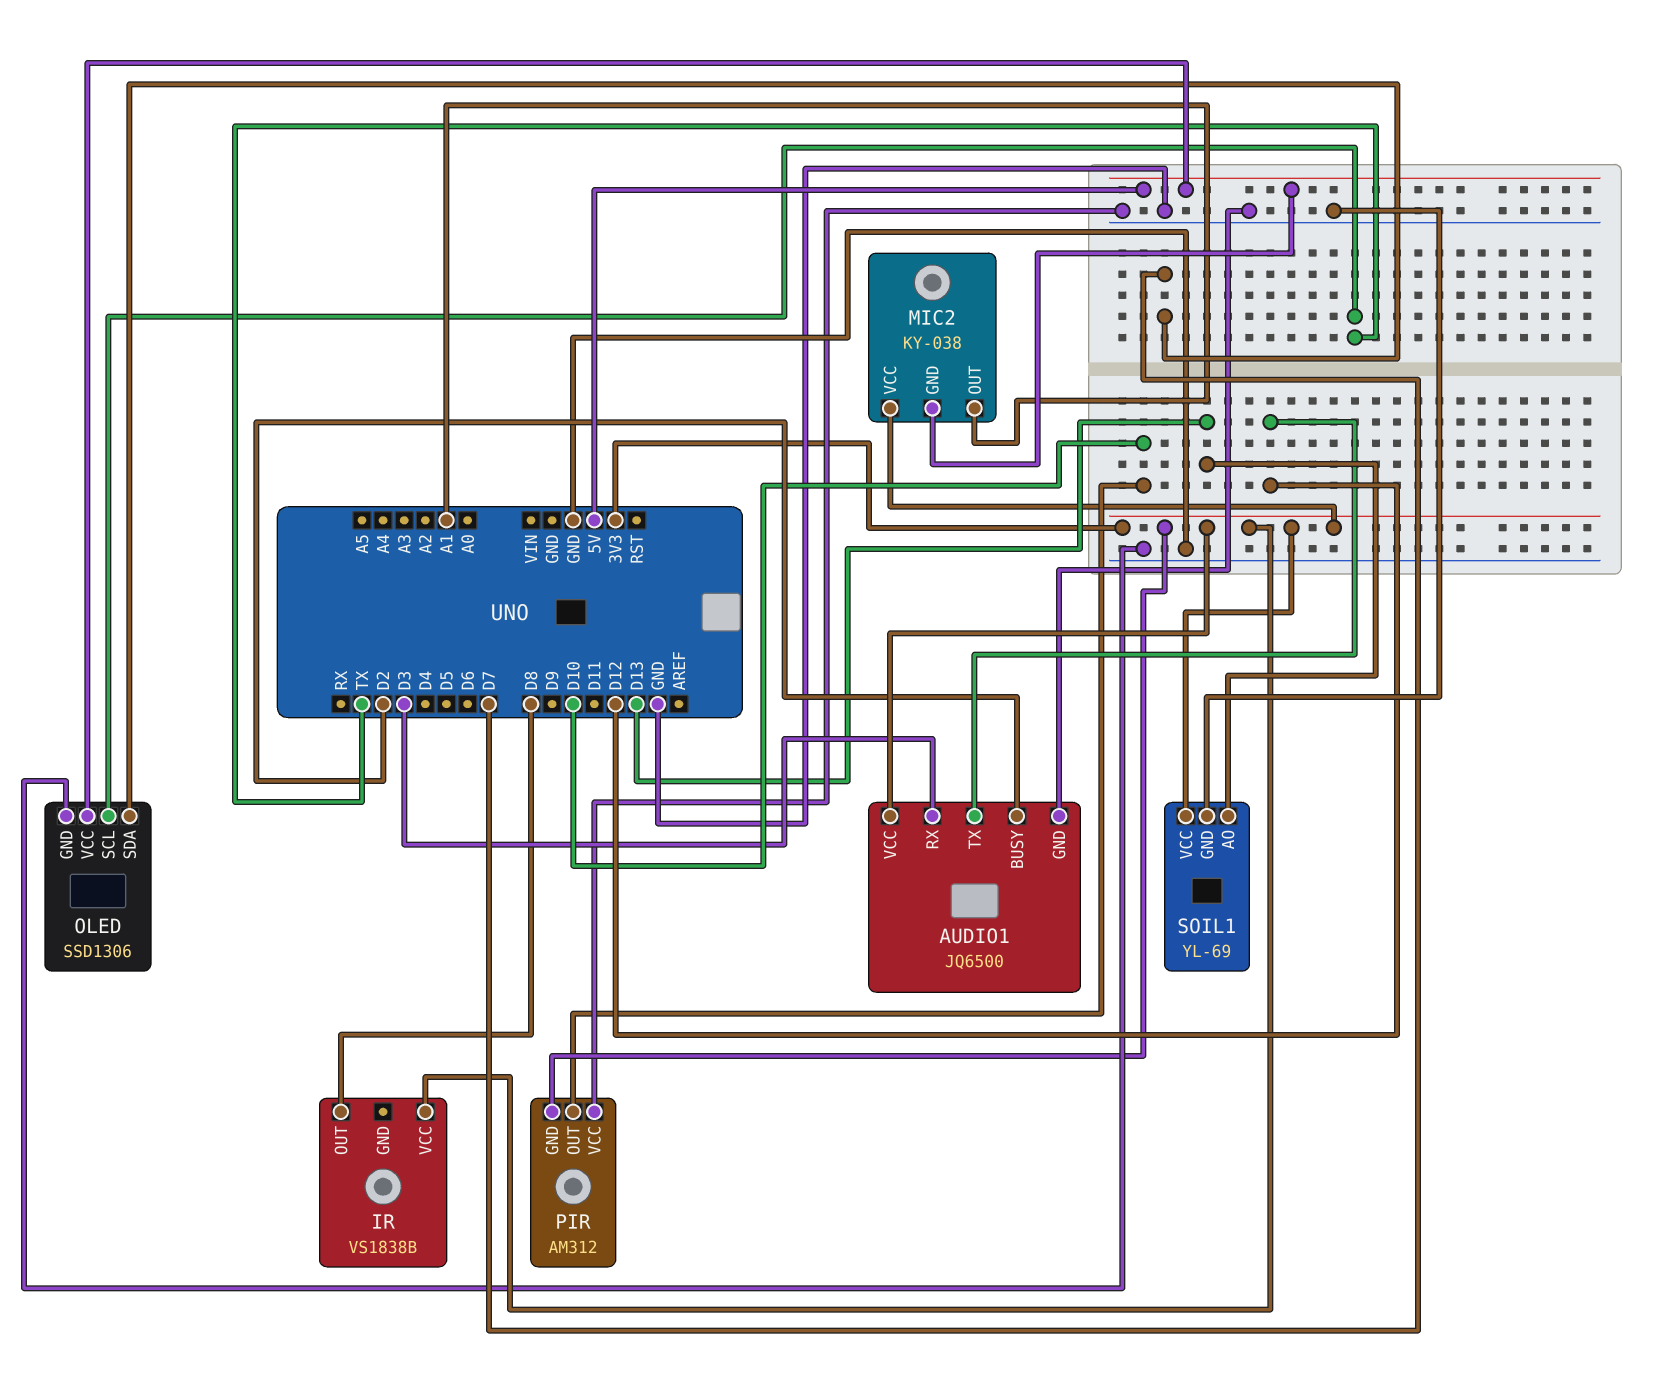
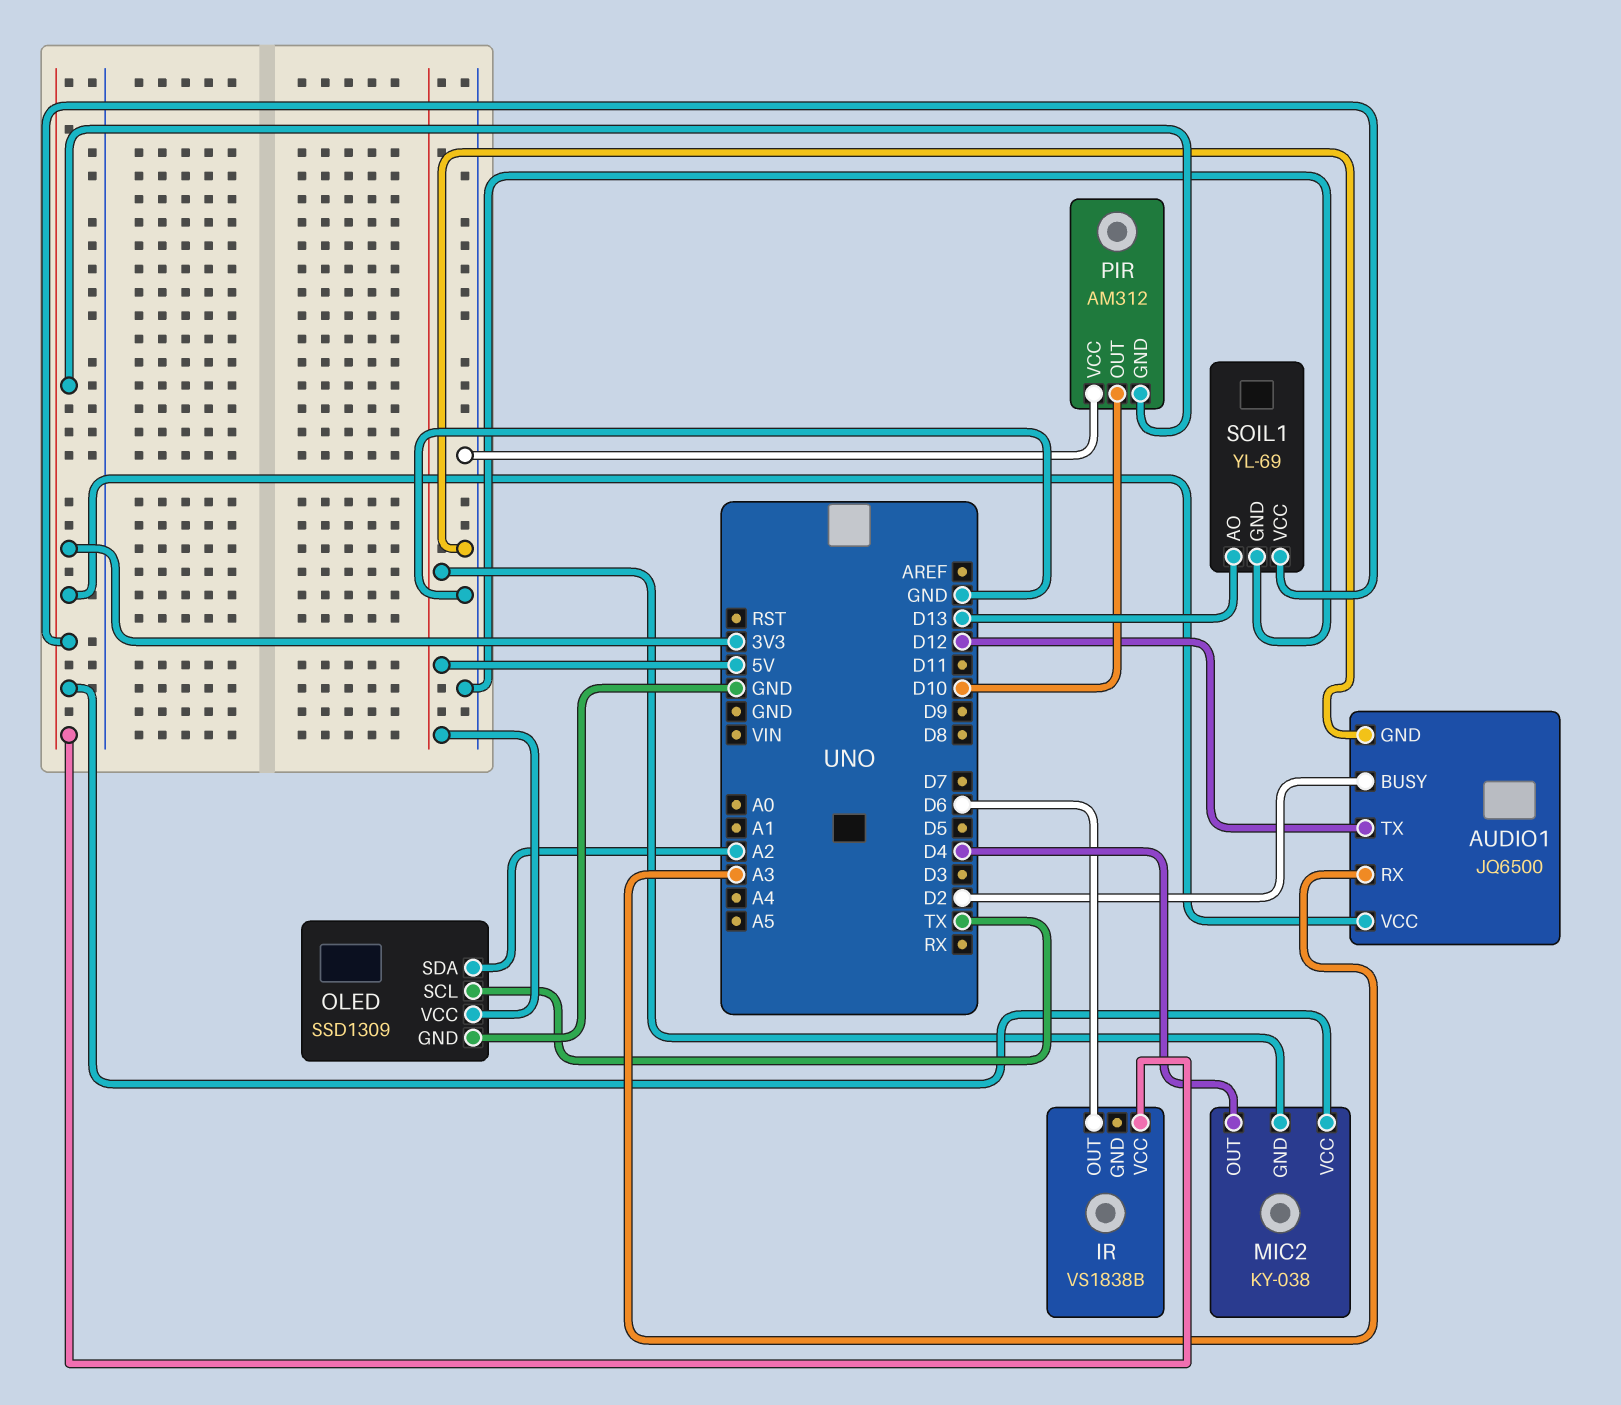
AUDIO1 pin RX: D3 -> A3
IR pin OUT: D8 -> D6
MIC2 pin OUT: A1 -> D4
OLED: SSD1306 -> SSD1309
OLED pin SDA: D7 -> A2

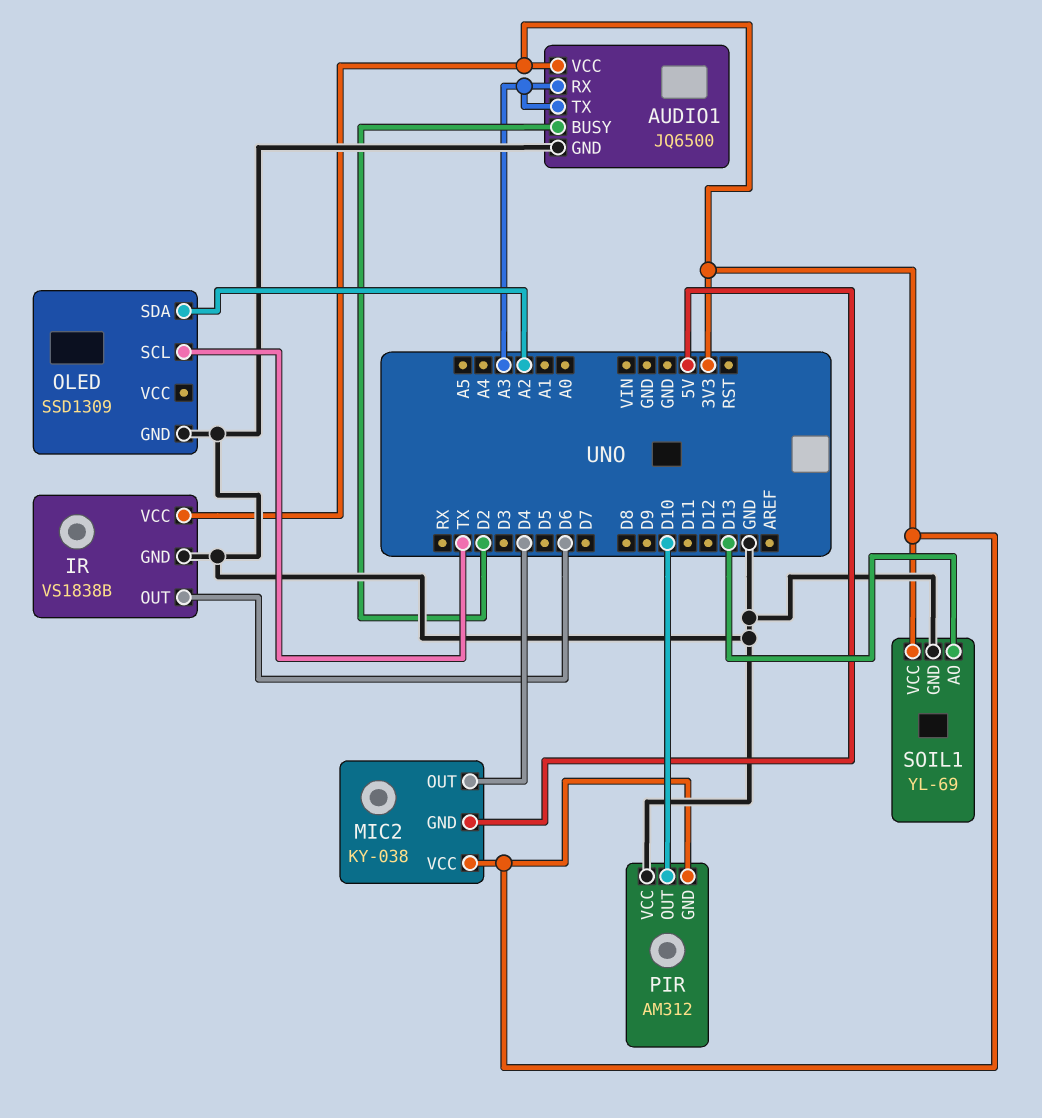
AUDIO1 pin TX: D12 -> A3
IR pin GND: none -> GND
OLED pin VCC: 5V -> none

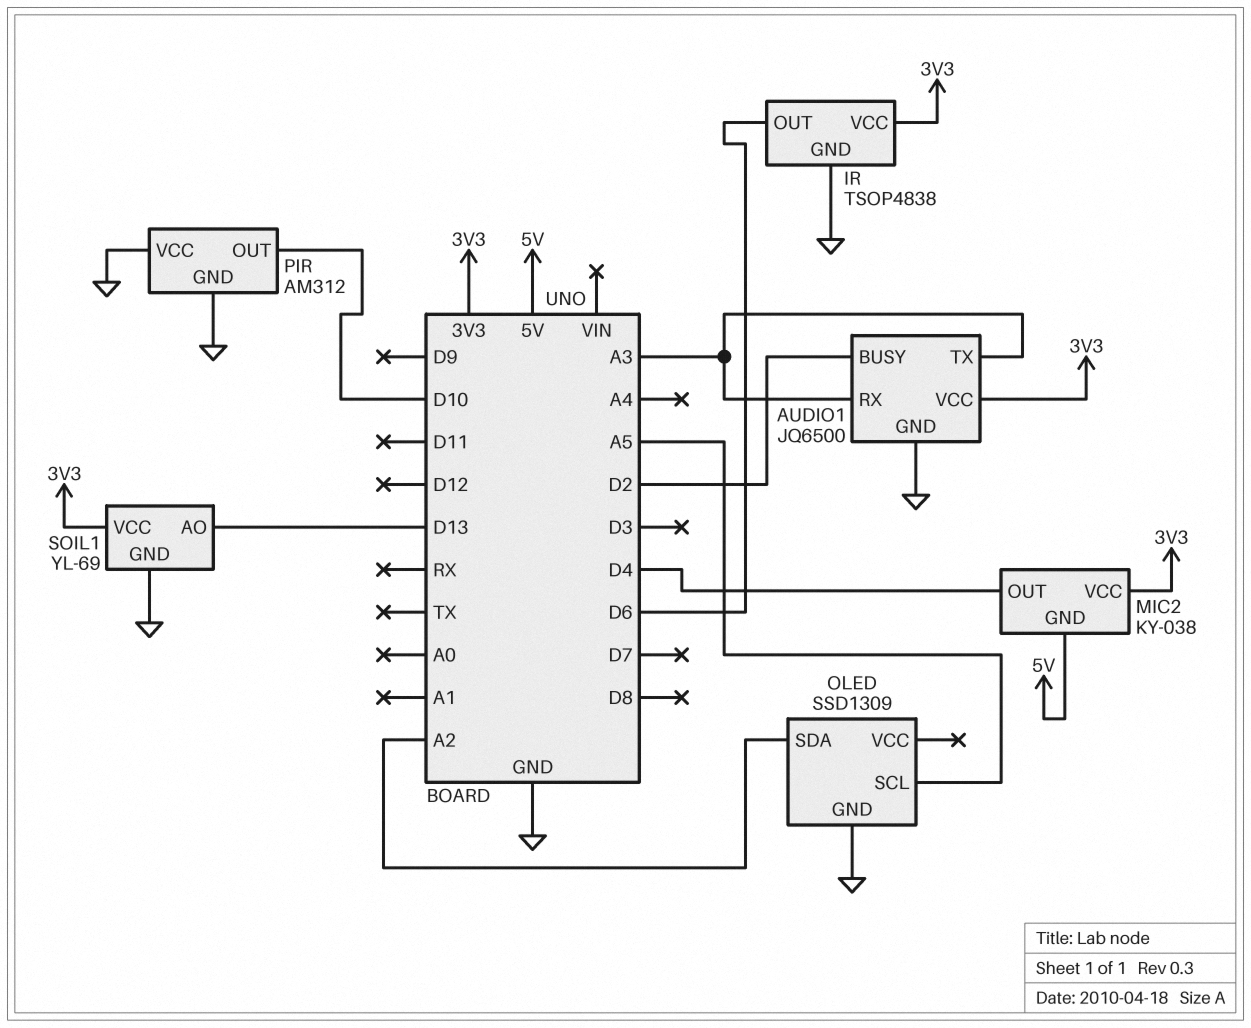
IR: VS1838B -> TSOP4838
OLED pin SCL: TX -> A5
PIR pin GND: 3V3 -> GND

